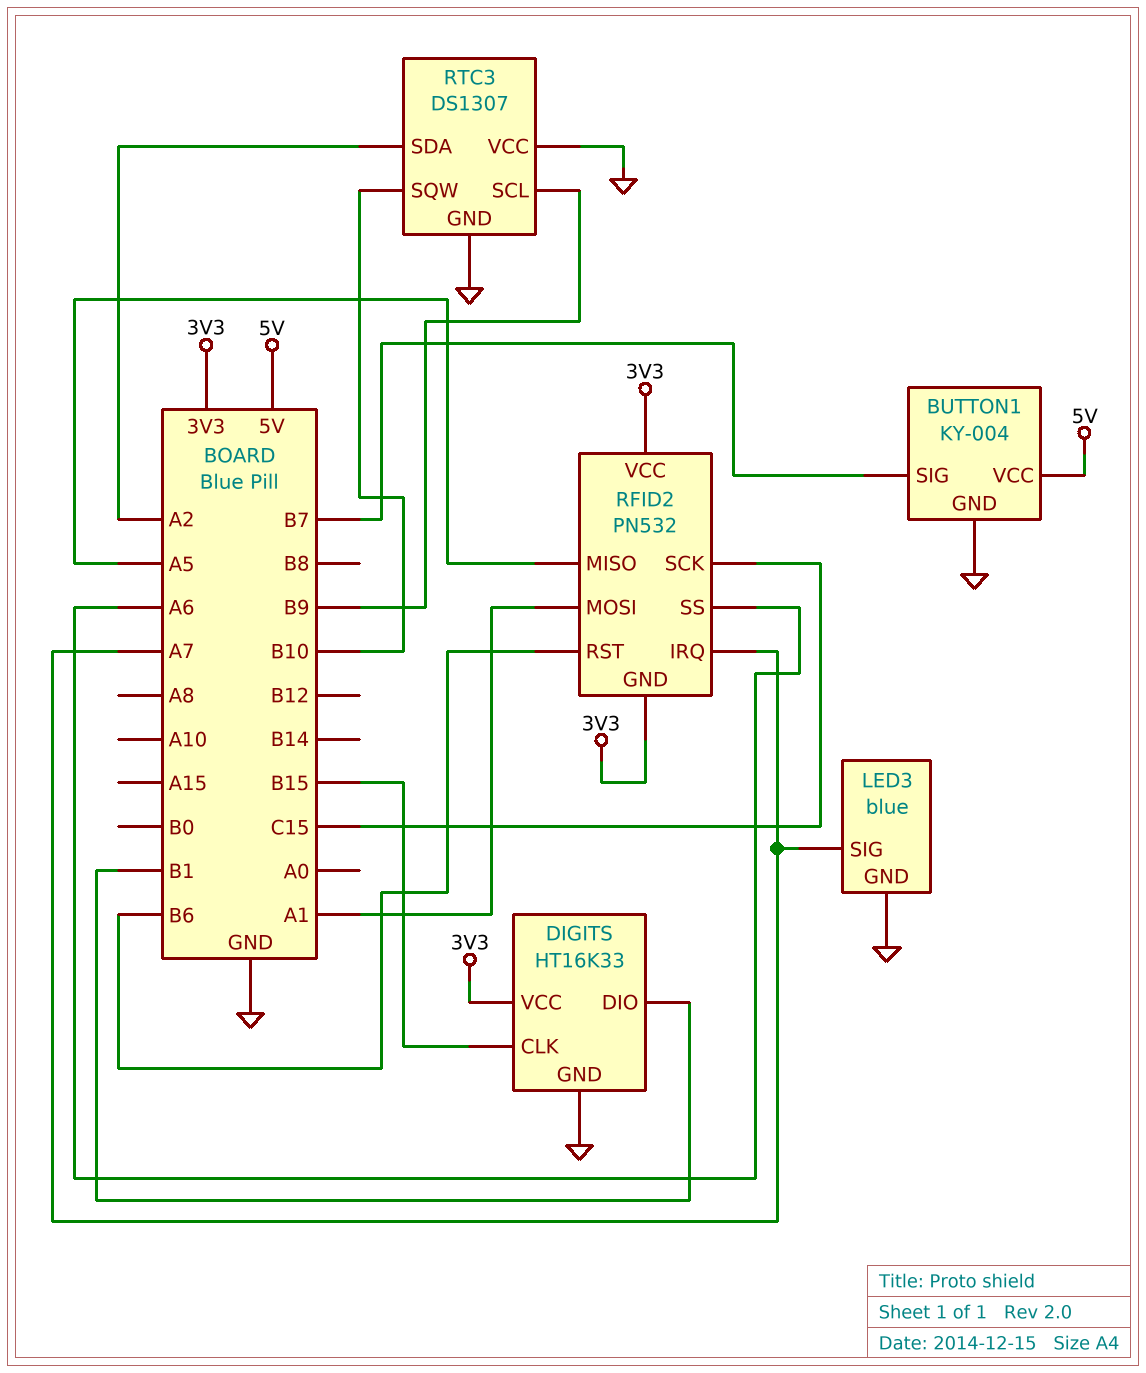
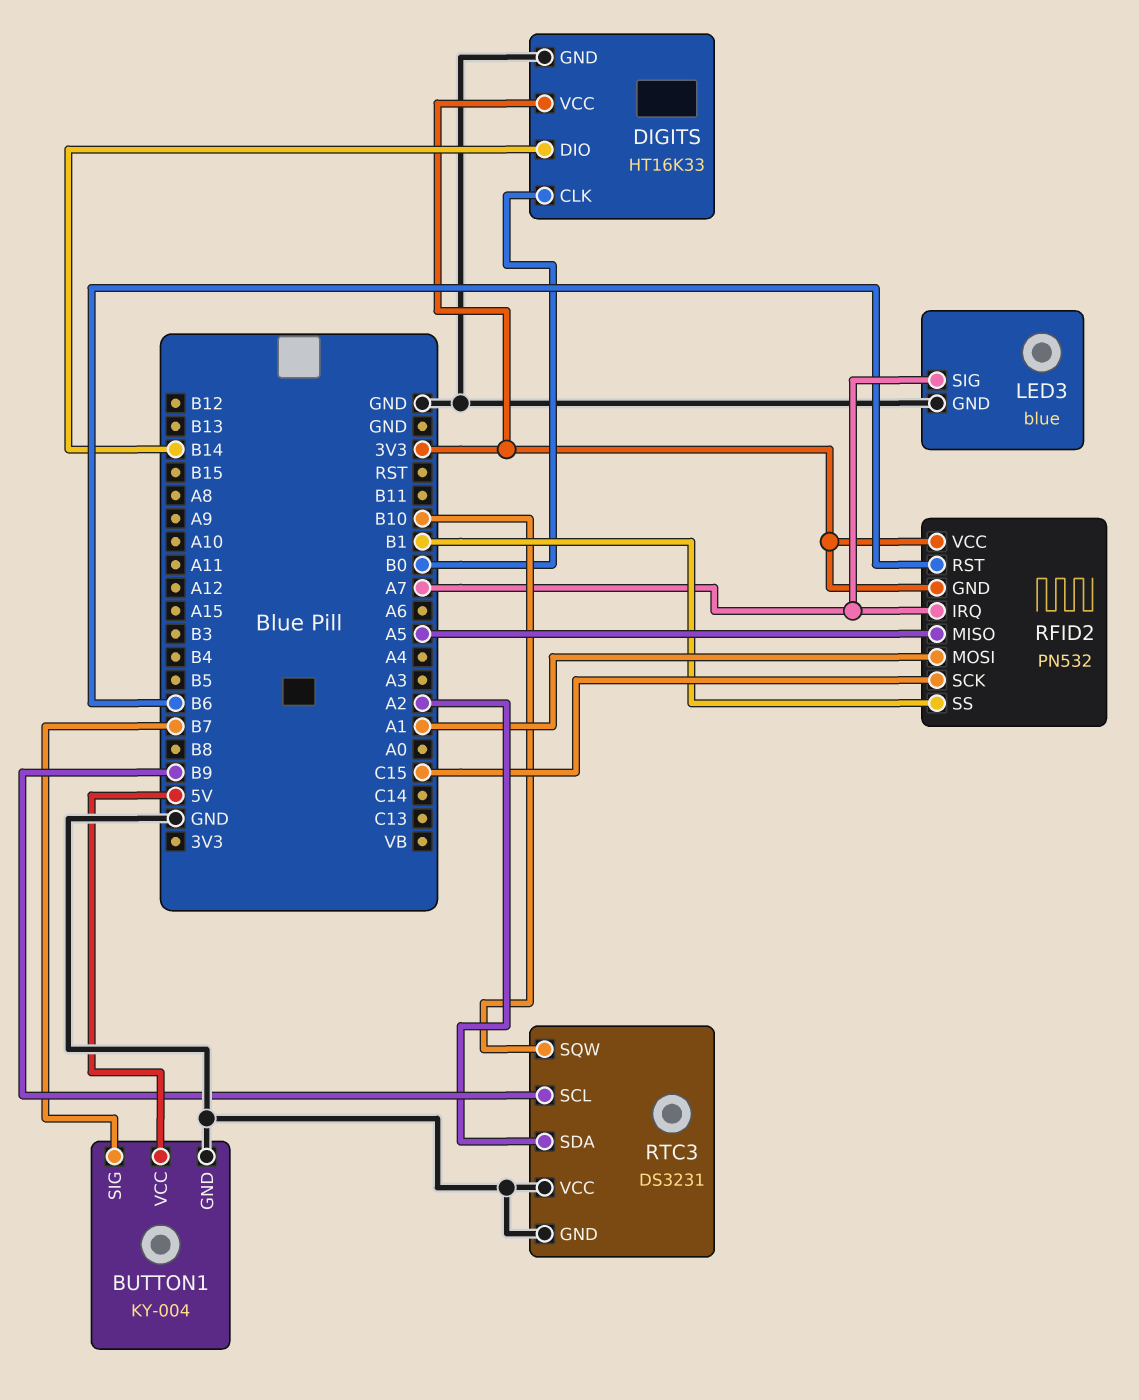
DIGITS pin CLK: B15 -> B0
DIGITS pin DIO: B1 -> B14
RFID2 pin SS: A6 -> B1
RTC3: DS1307 -> DS3231

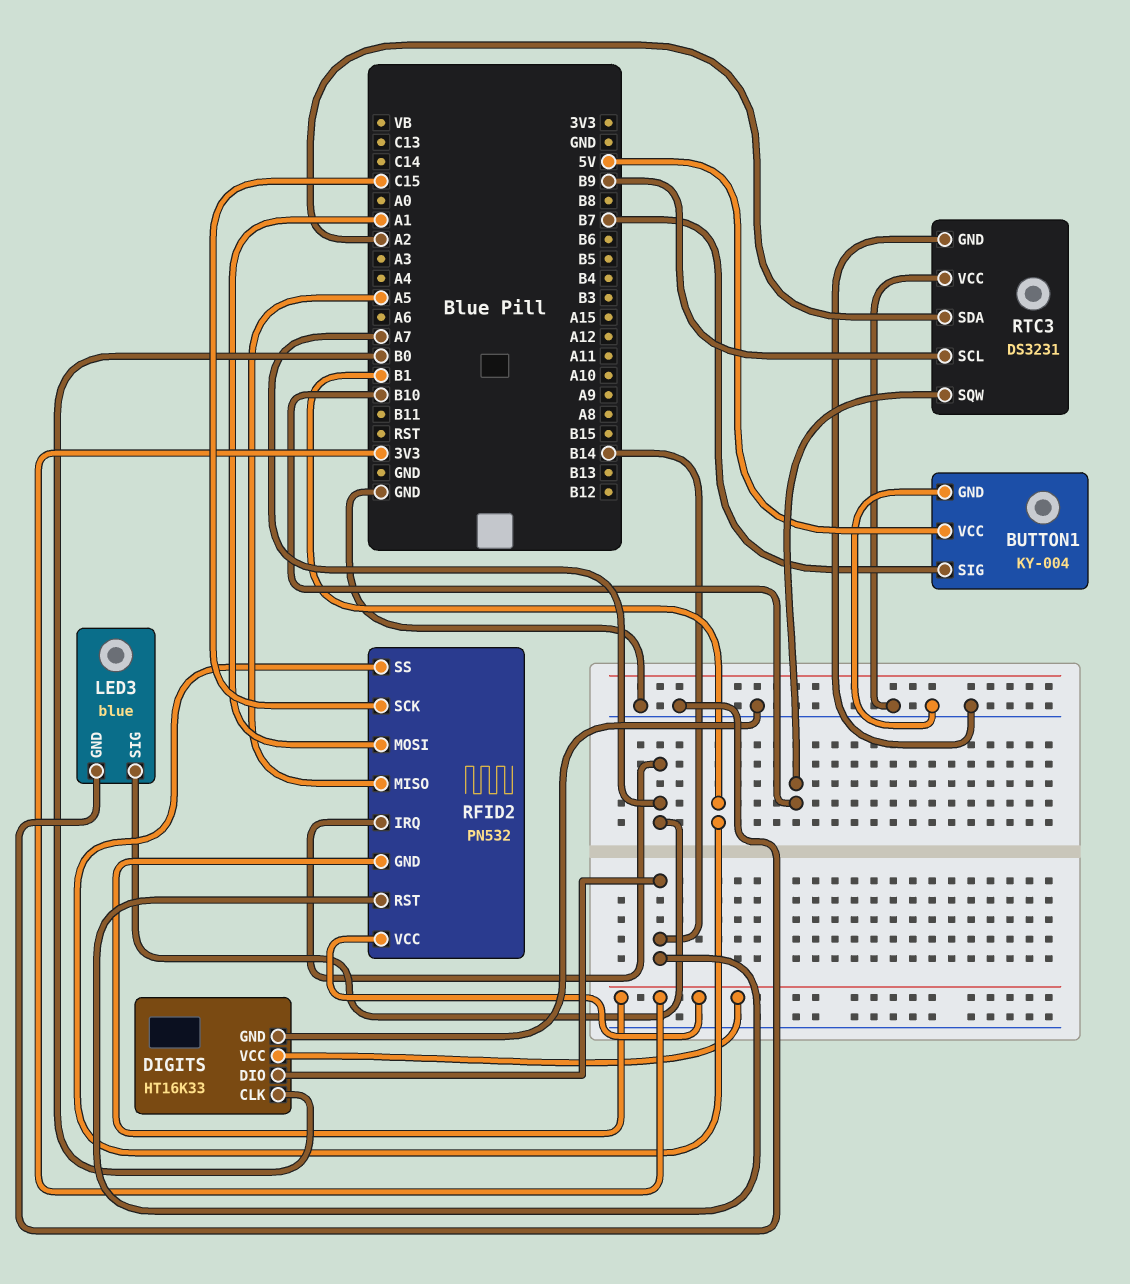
RFID2 pin RST: B6 -> B14

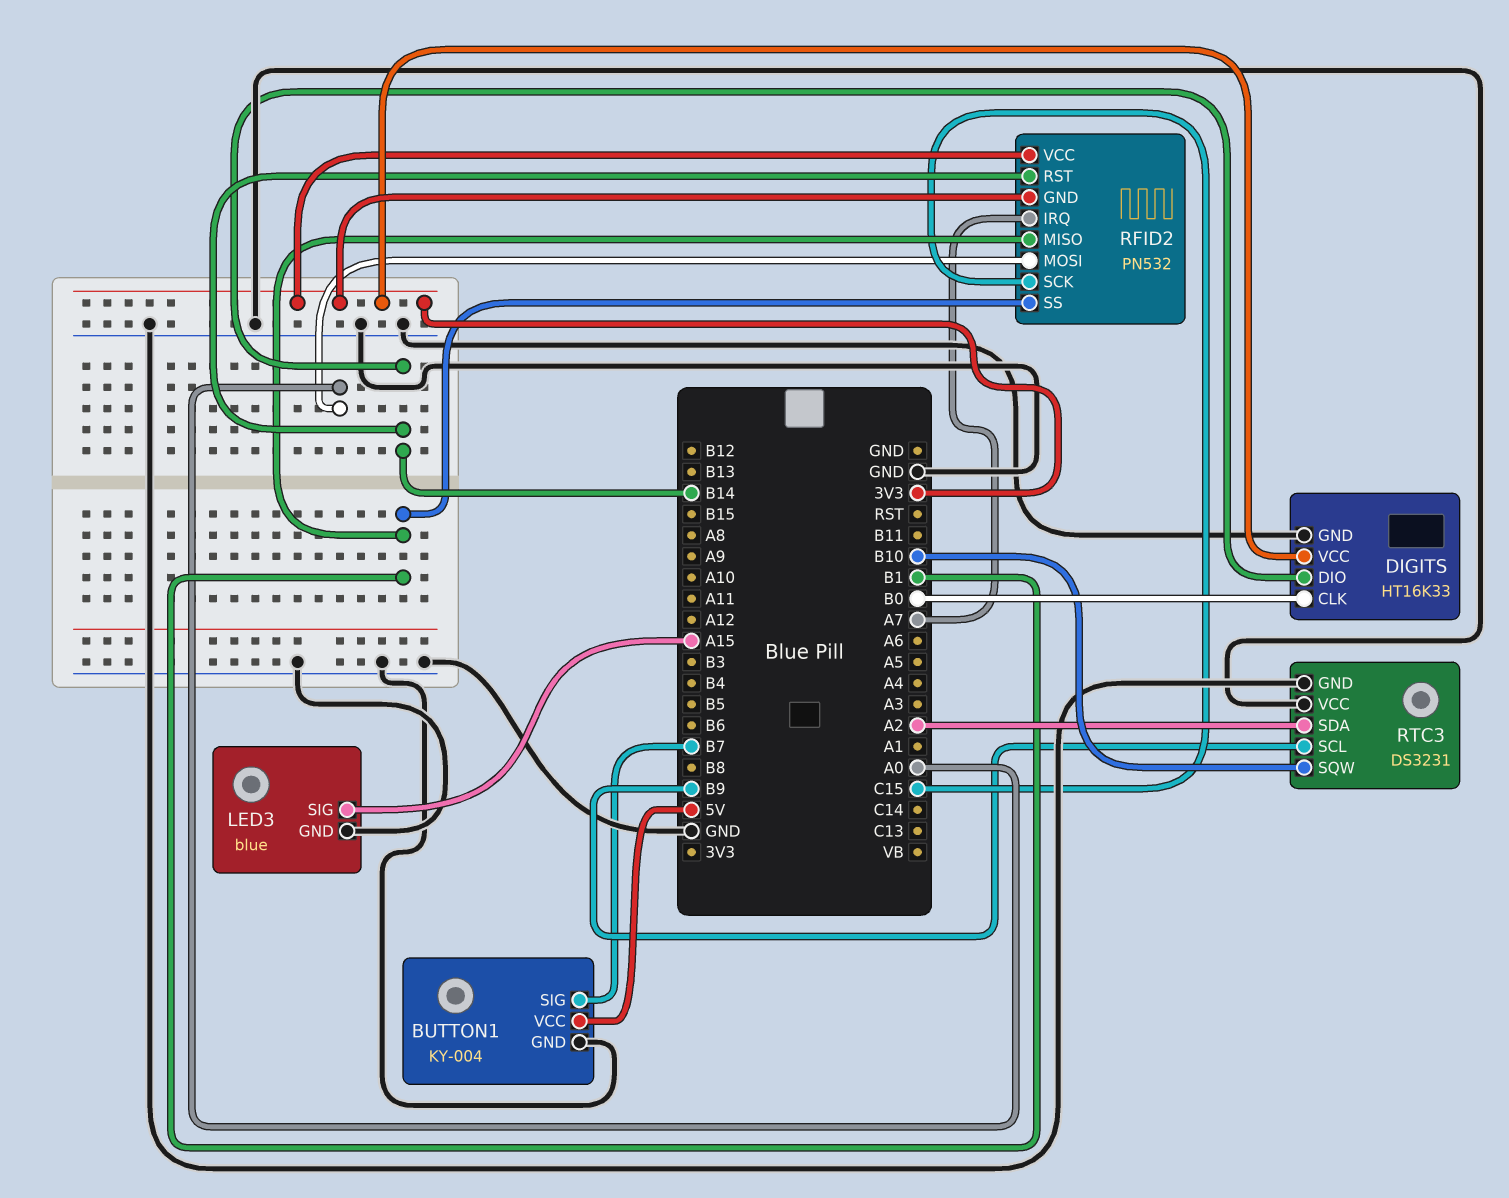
LED3 pin SIG: A7 -> A15
RFID2 pin MISO: A5 -> B1
RFID2 pin MOSI: A1 -> A0

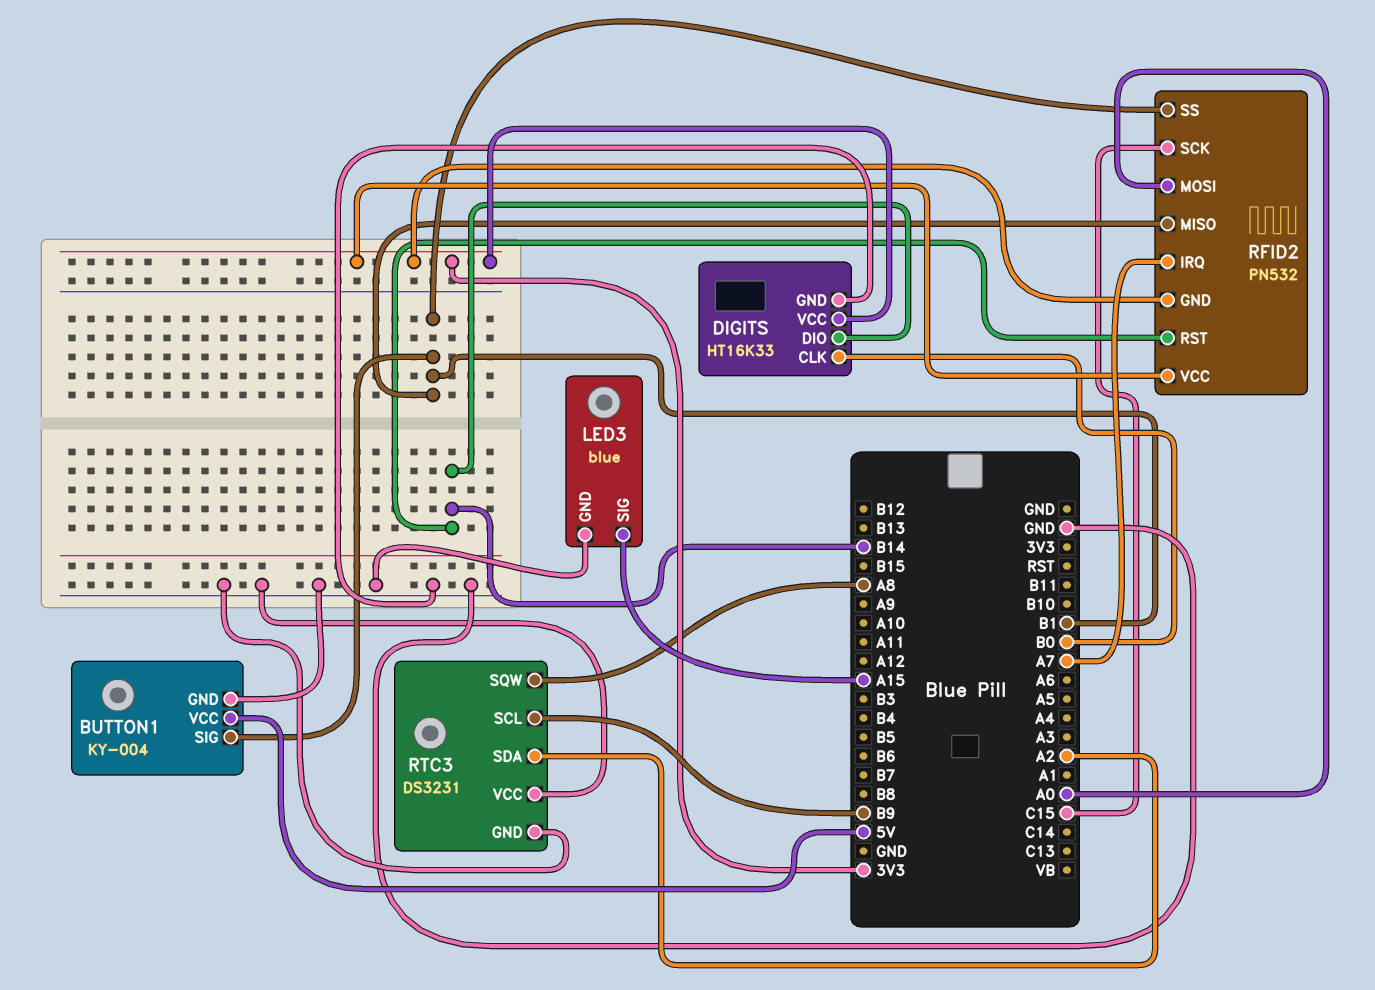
BUTTON1 pin SIG: B7 -> B1
RTC3 pin SQW: B10 -> A8

